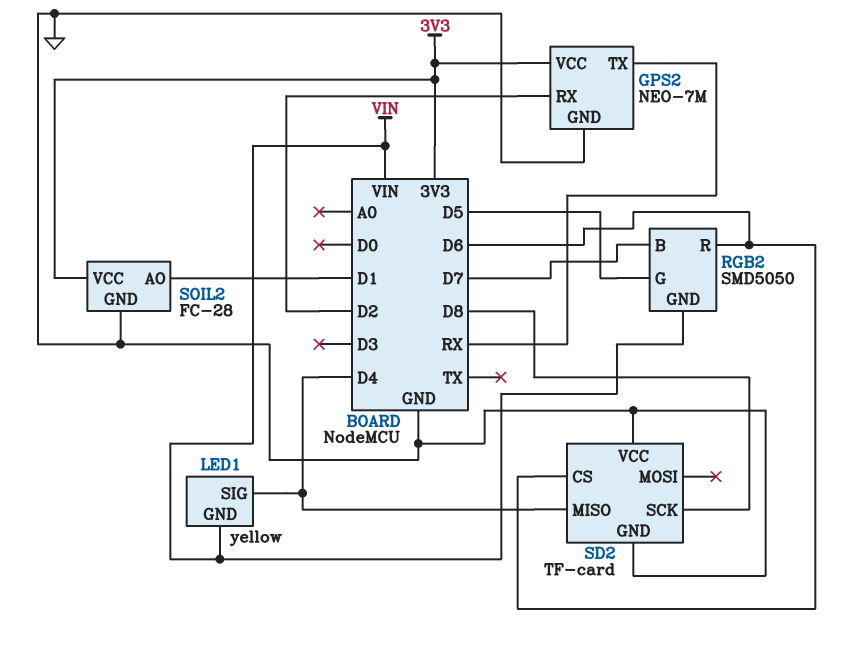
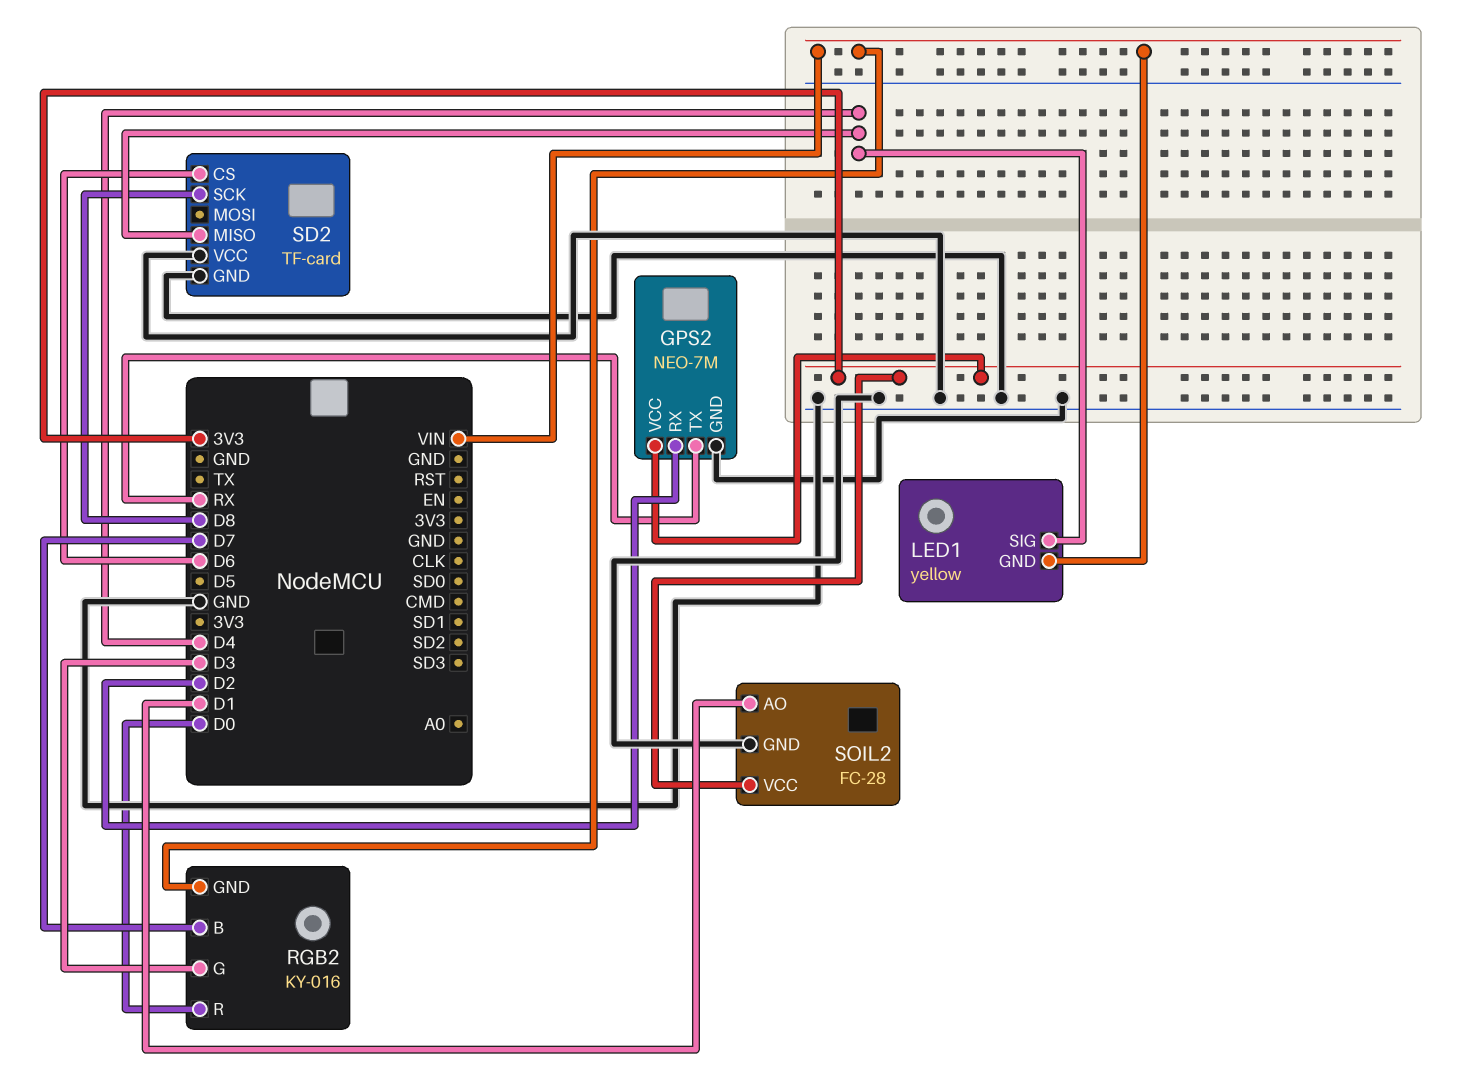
RGB2: SMD5050 -> KY-016
RGB2 pin G: D5 -> D3
RGB2 pin R: D6 -> D0

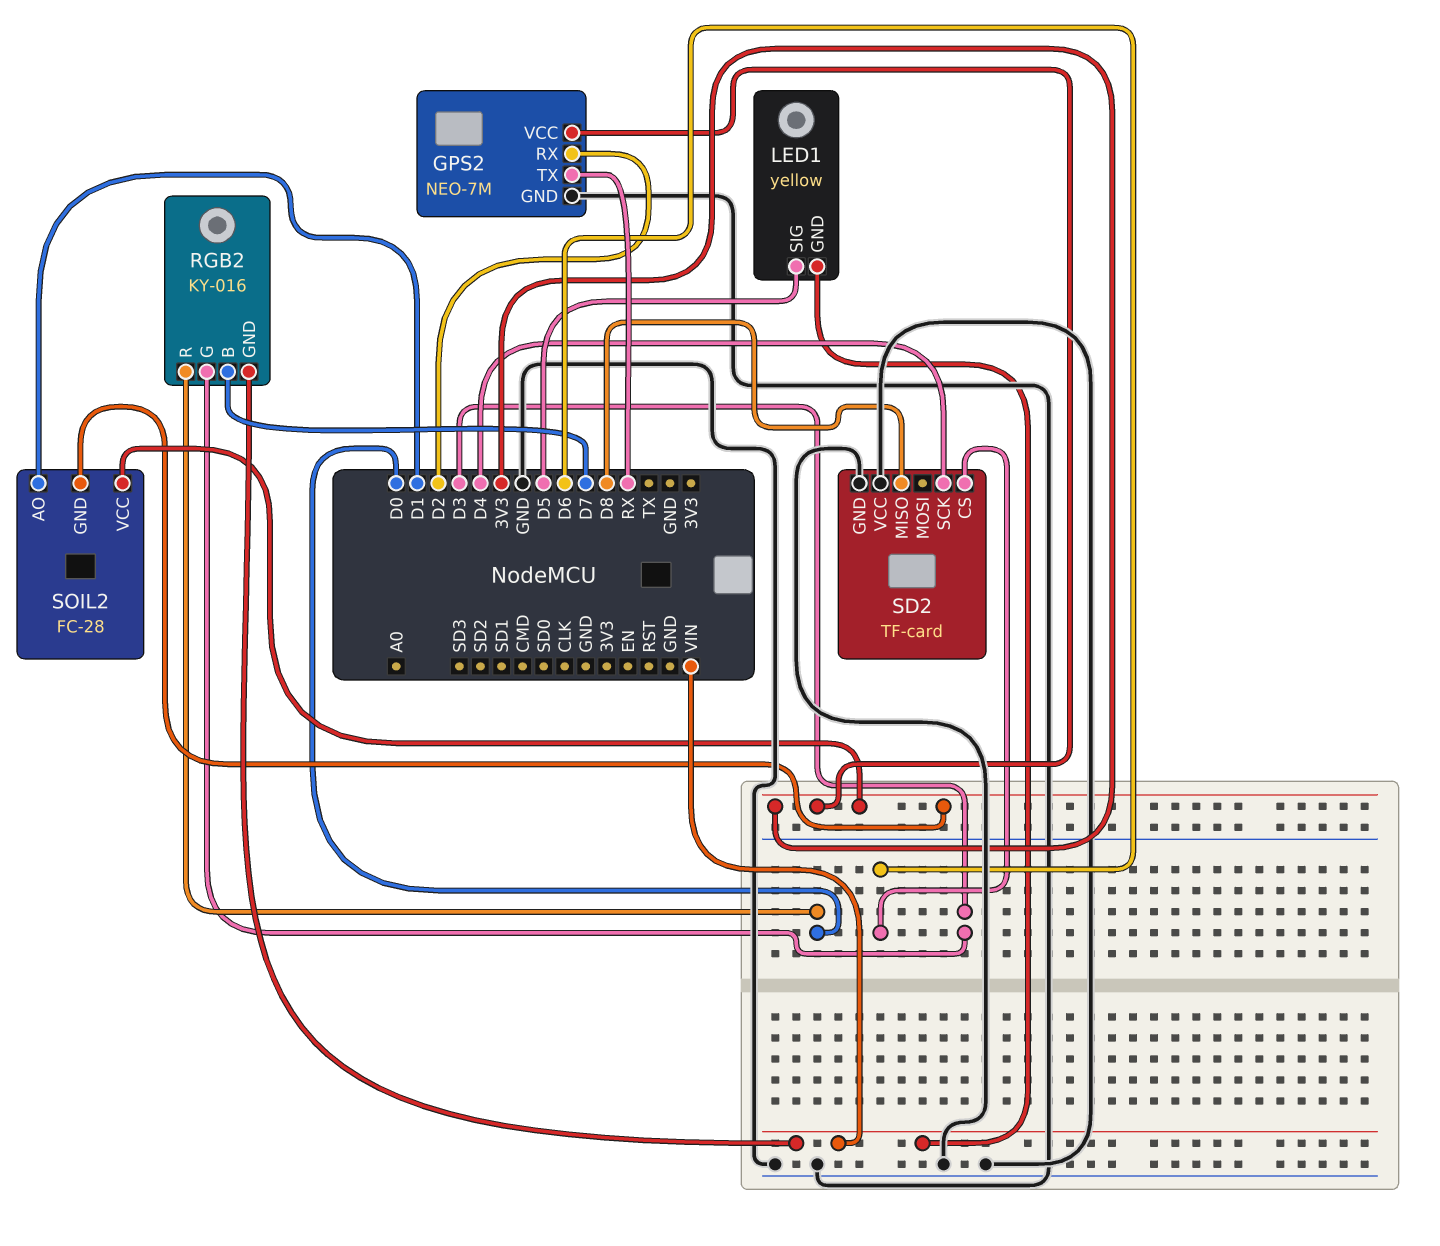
LED1 pin SIG: D4 -> D5
SD2 pin MISO: D4 -> D8
SD2 pin SCK: D8 -> D4
SOIL2 pin GND: GND -> 3V3

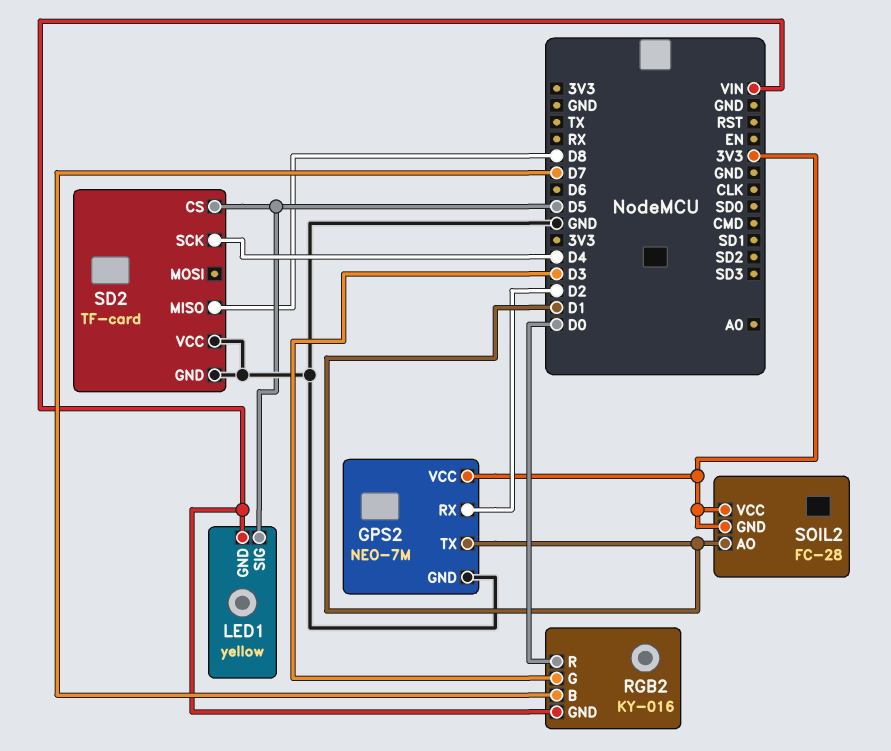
GPS2 pin TX: RX -> D1
SD2 pin CS: D6 -> D5

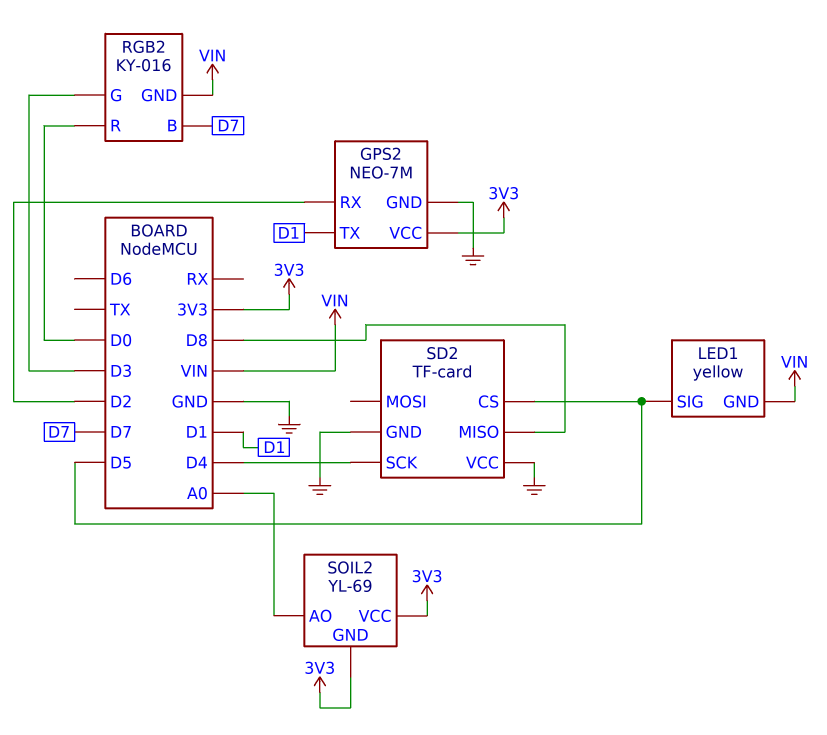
SOIL2: FC-28 -> YL-69
SOIL2 pin AO: D1 -> A0

